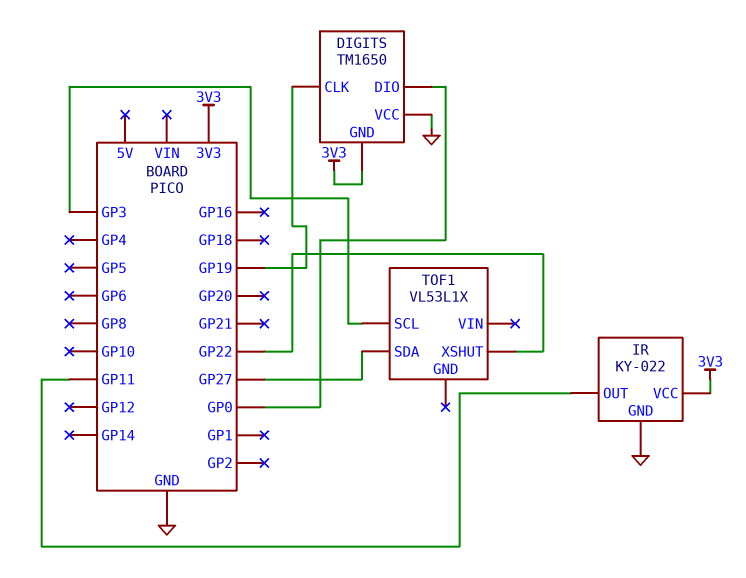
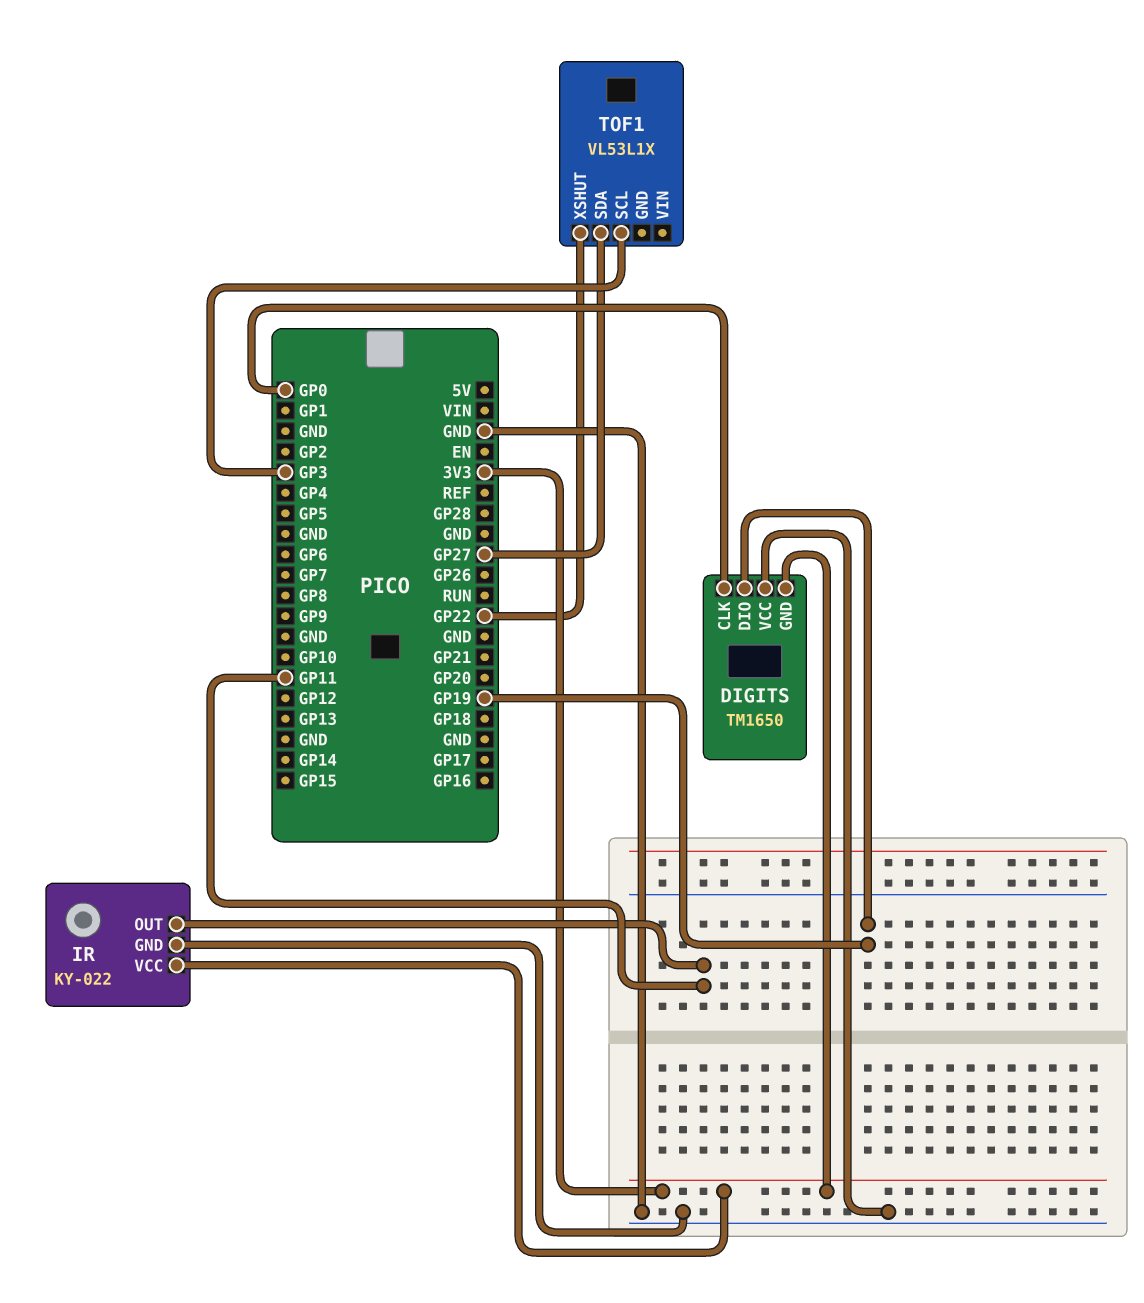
DIGITS pin CLK: GP19 -> GP0
DIGITS pin DIO: GP0 -> GP19

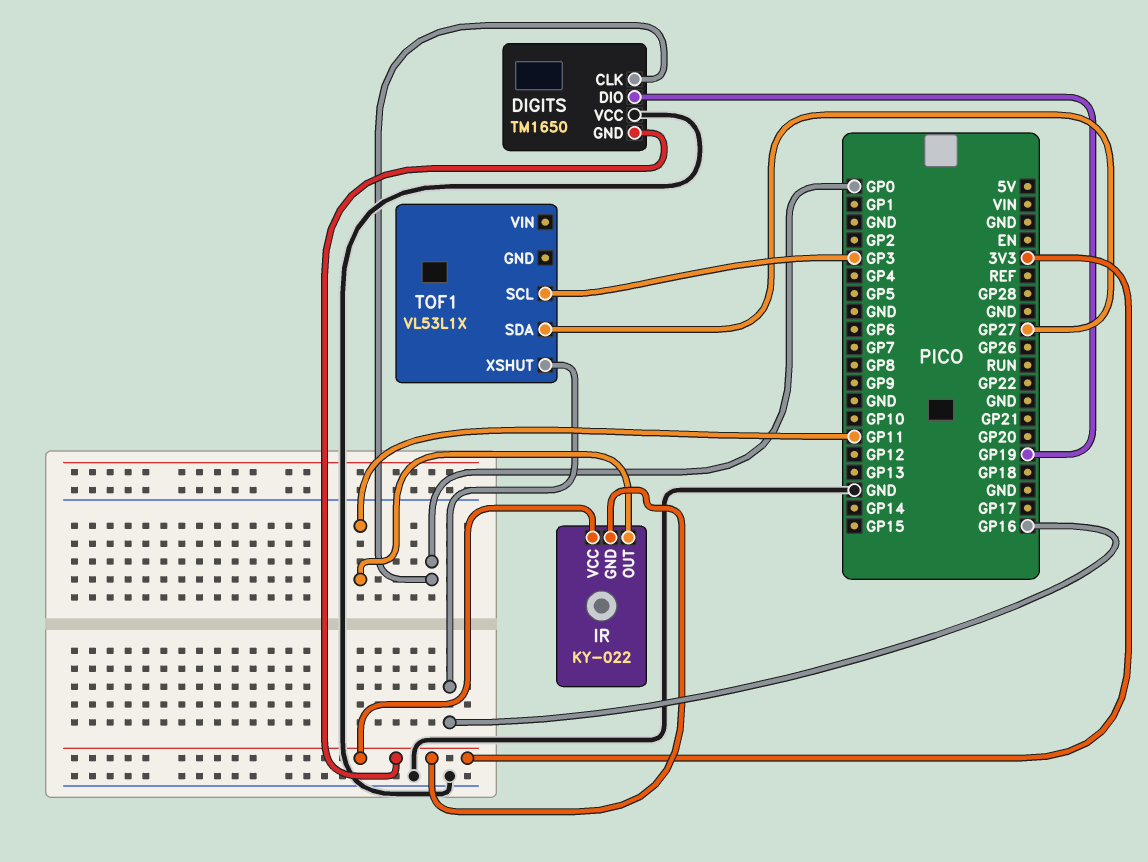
IR pin GND: GND -> 3V3
TOF1 pin XSHUT: GP22 -> GP16

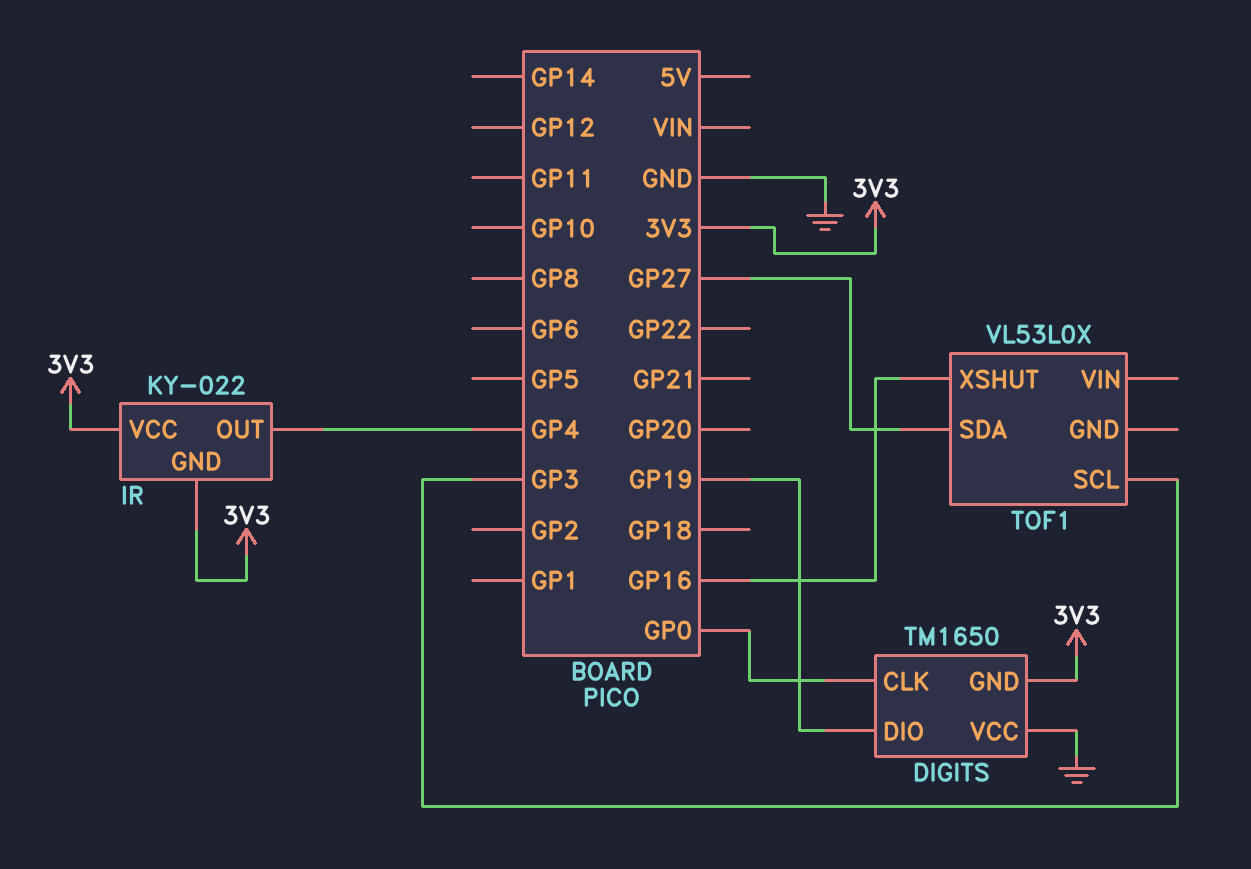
IR pin OUT: GP11 -> GP4
TOF1: VL53L1X -> VL53L0X

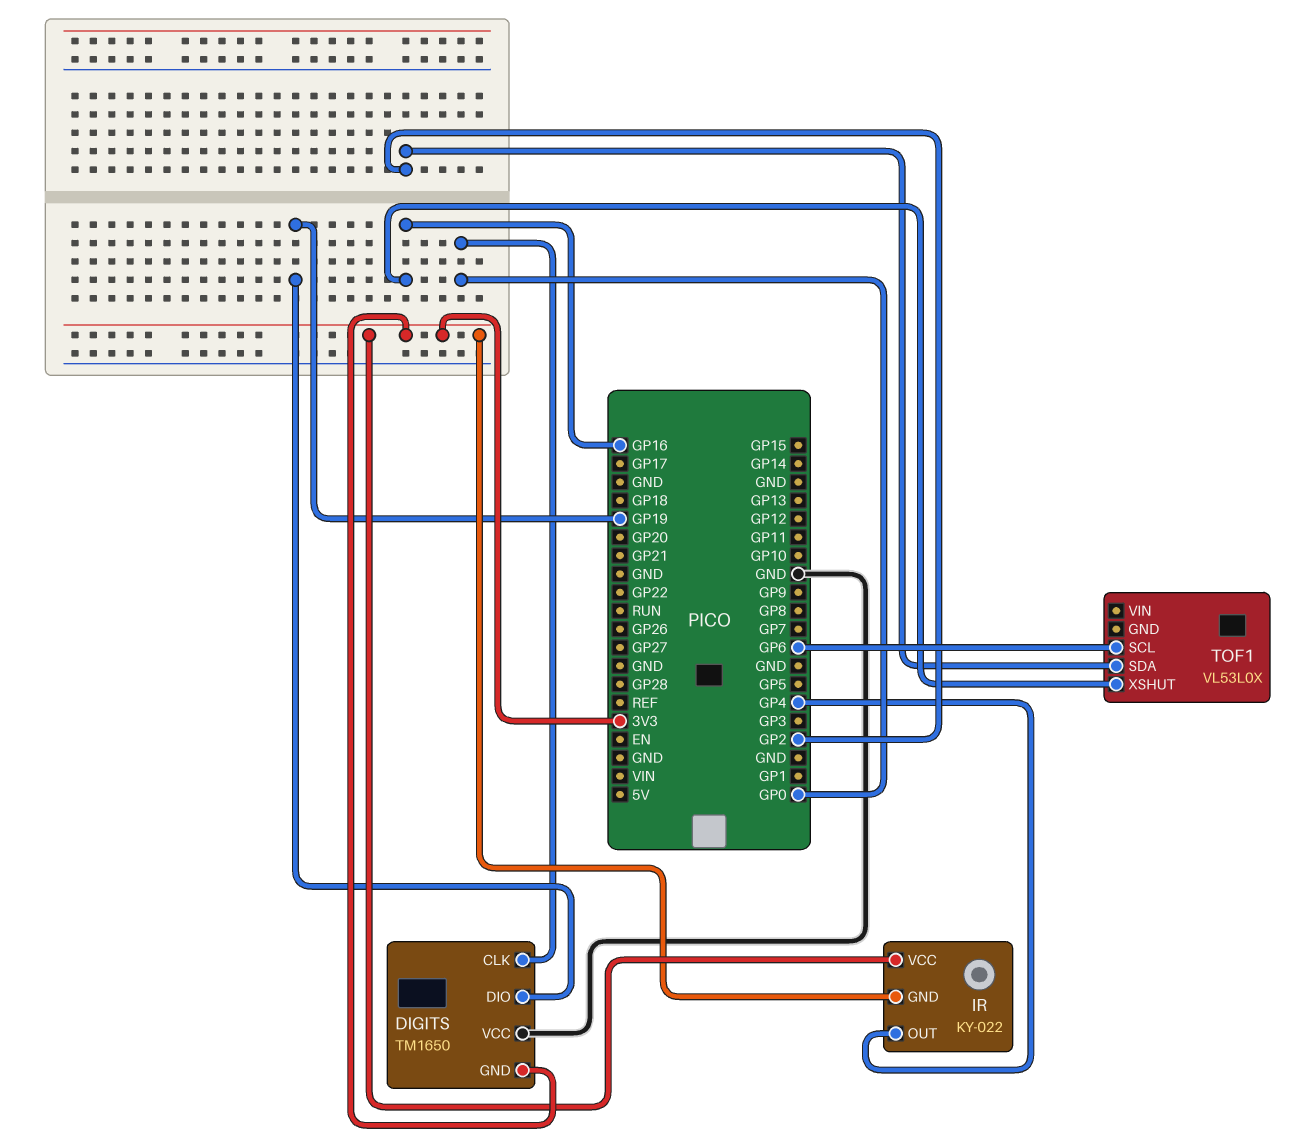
TOF1 pin SCL: GP3 -> GP6
TOF1 pin SDA: GP27 -> GP2

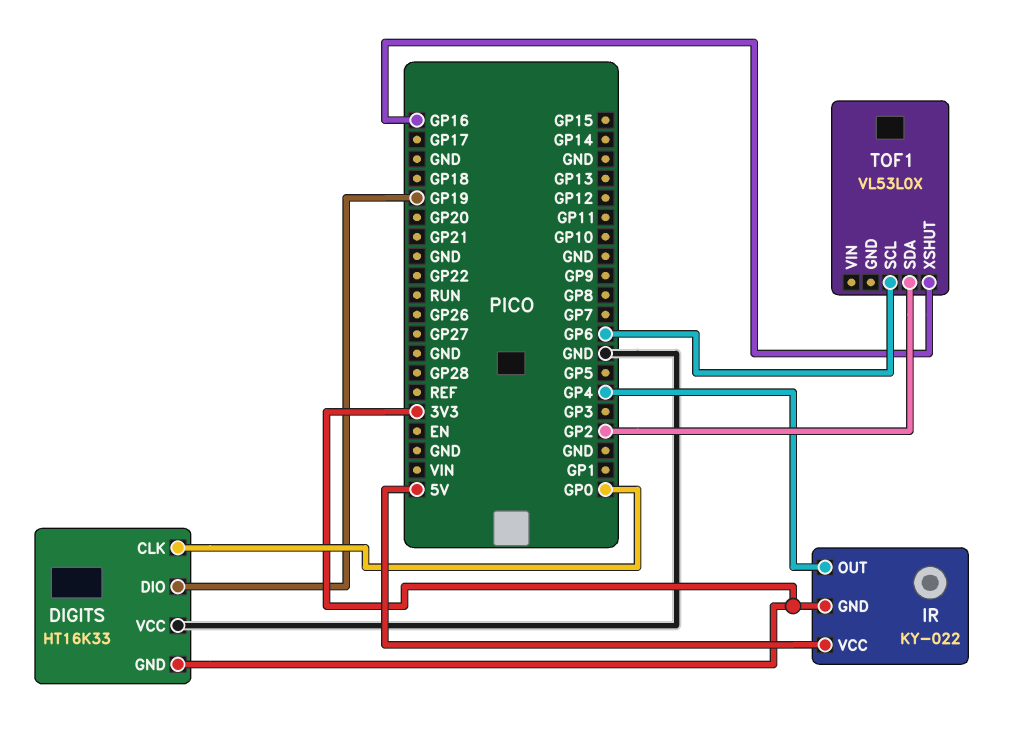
DIGITS: TM1650 -> HT16K33
IR pin VCC: 3V3 -> 5V

